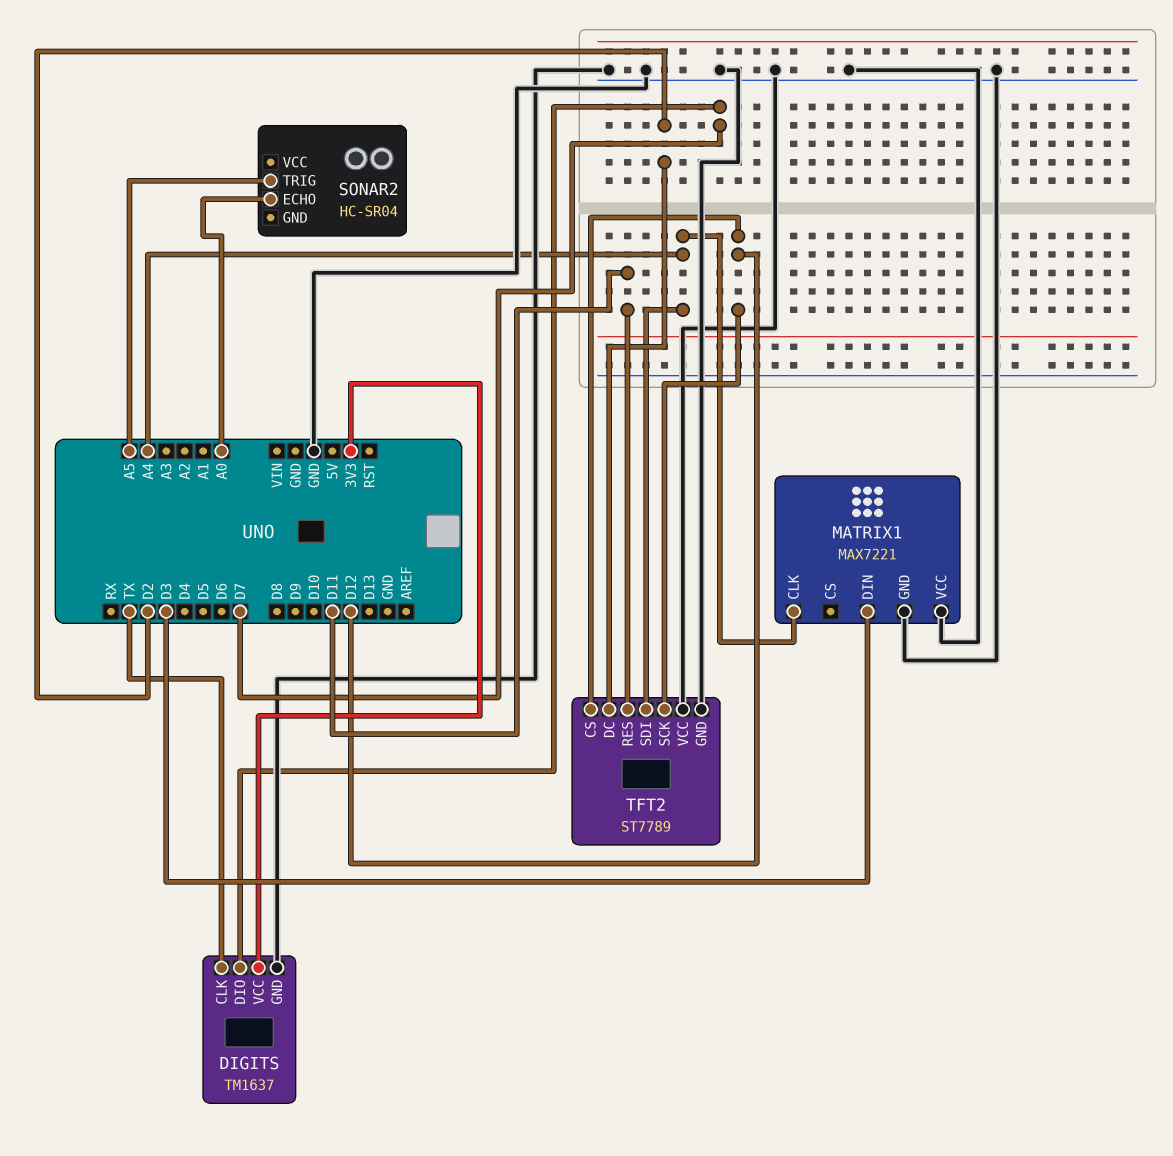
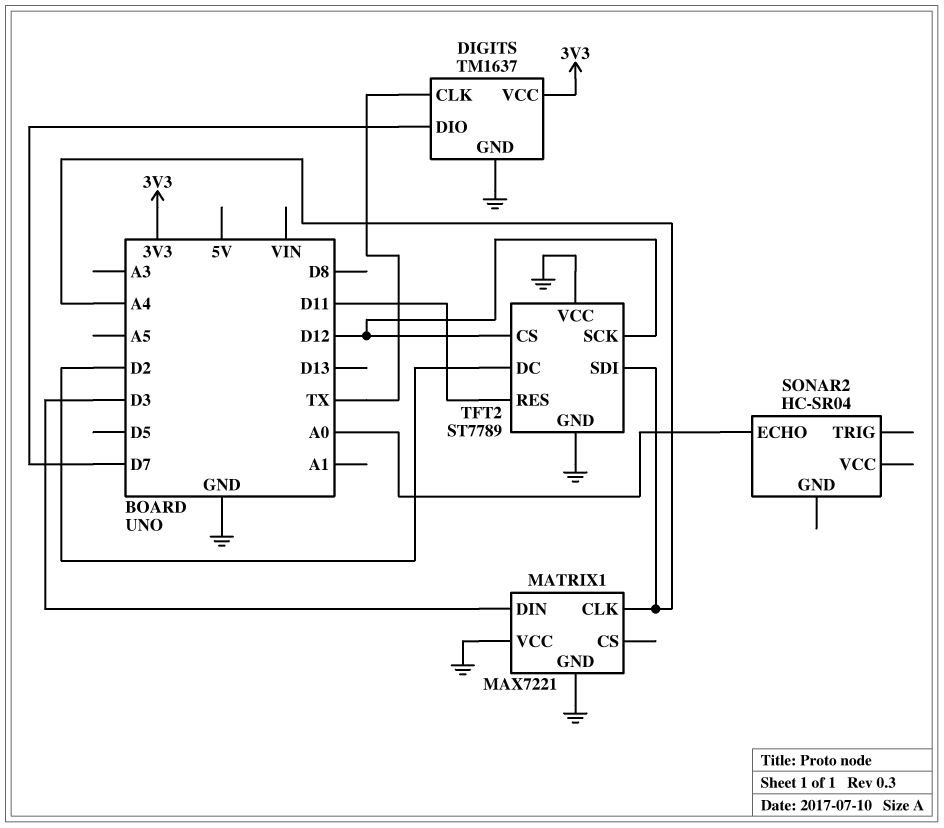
SONAR2 pin TRIG: A5 -> none

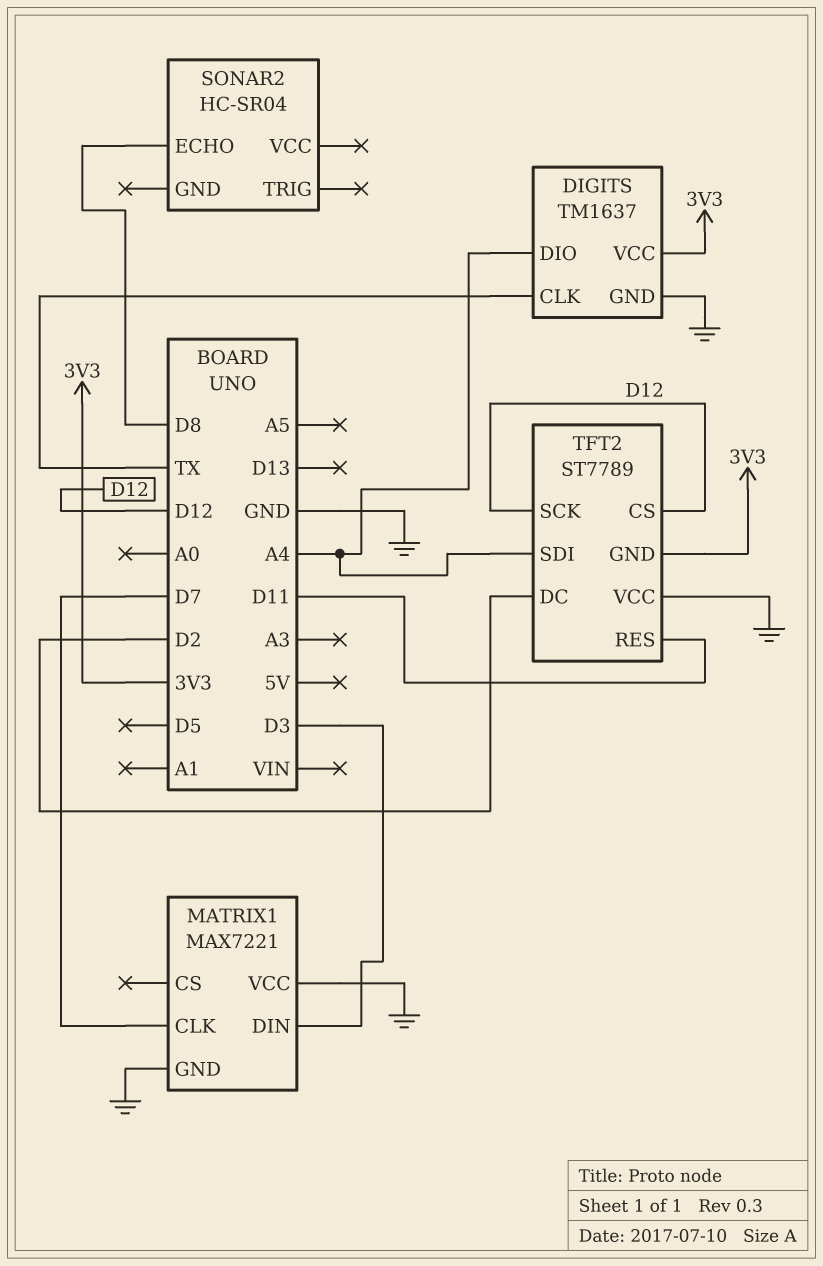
DIGITS pin DIO: D7 -> A4
MATRIX1 pin CLK: A4 -> D7
SONAR2 pin ECHO: A0 -> D8
TFT2 pin GND: GND -> 3V3

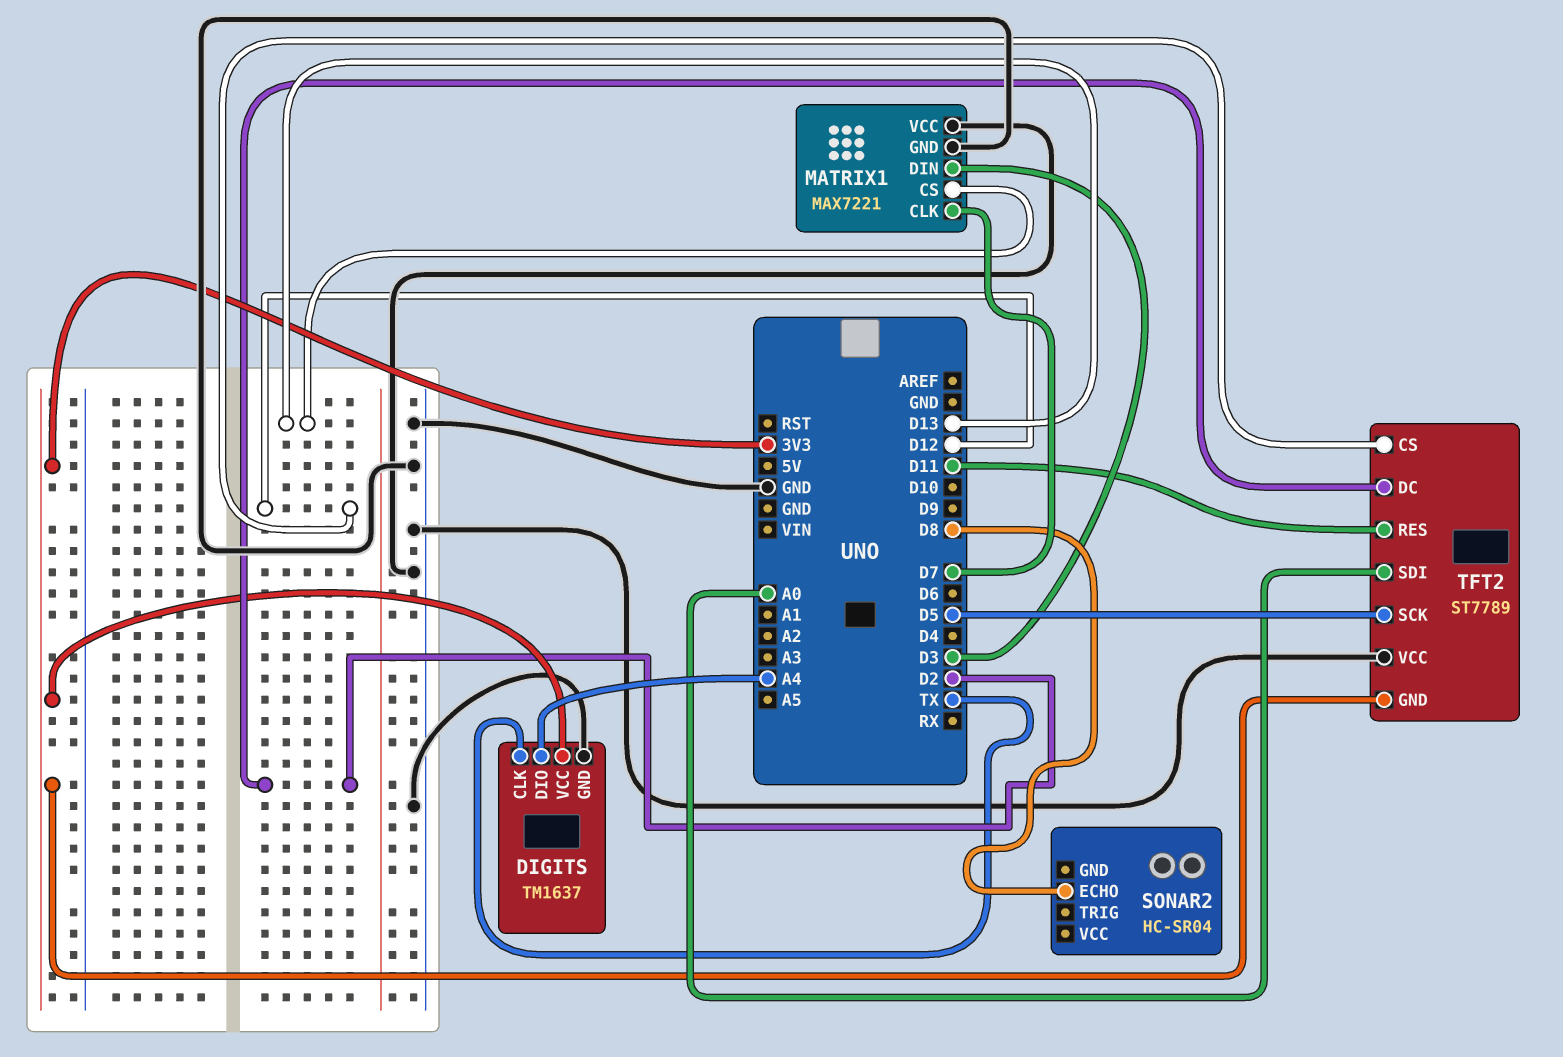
MATRIX1 pin CS: none -> D13
TFT2 pin SCK: D12 -> D5
TFT2 pin SDI: A4 -> A0

